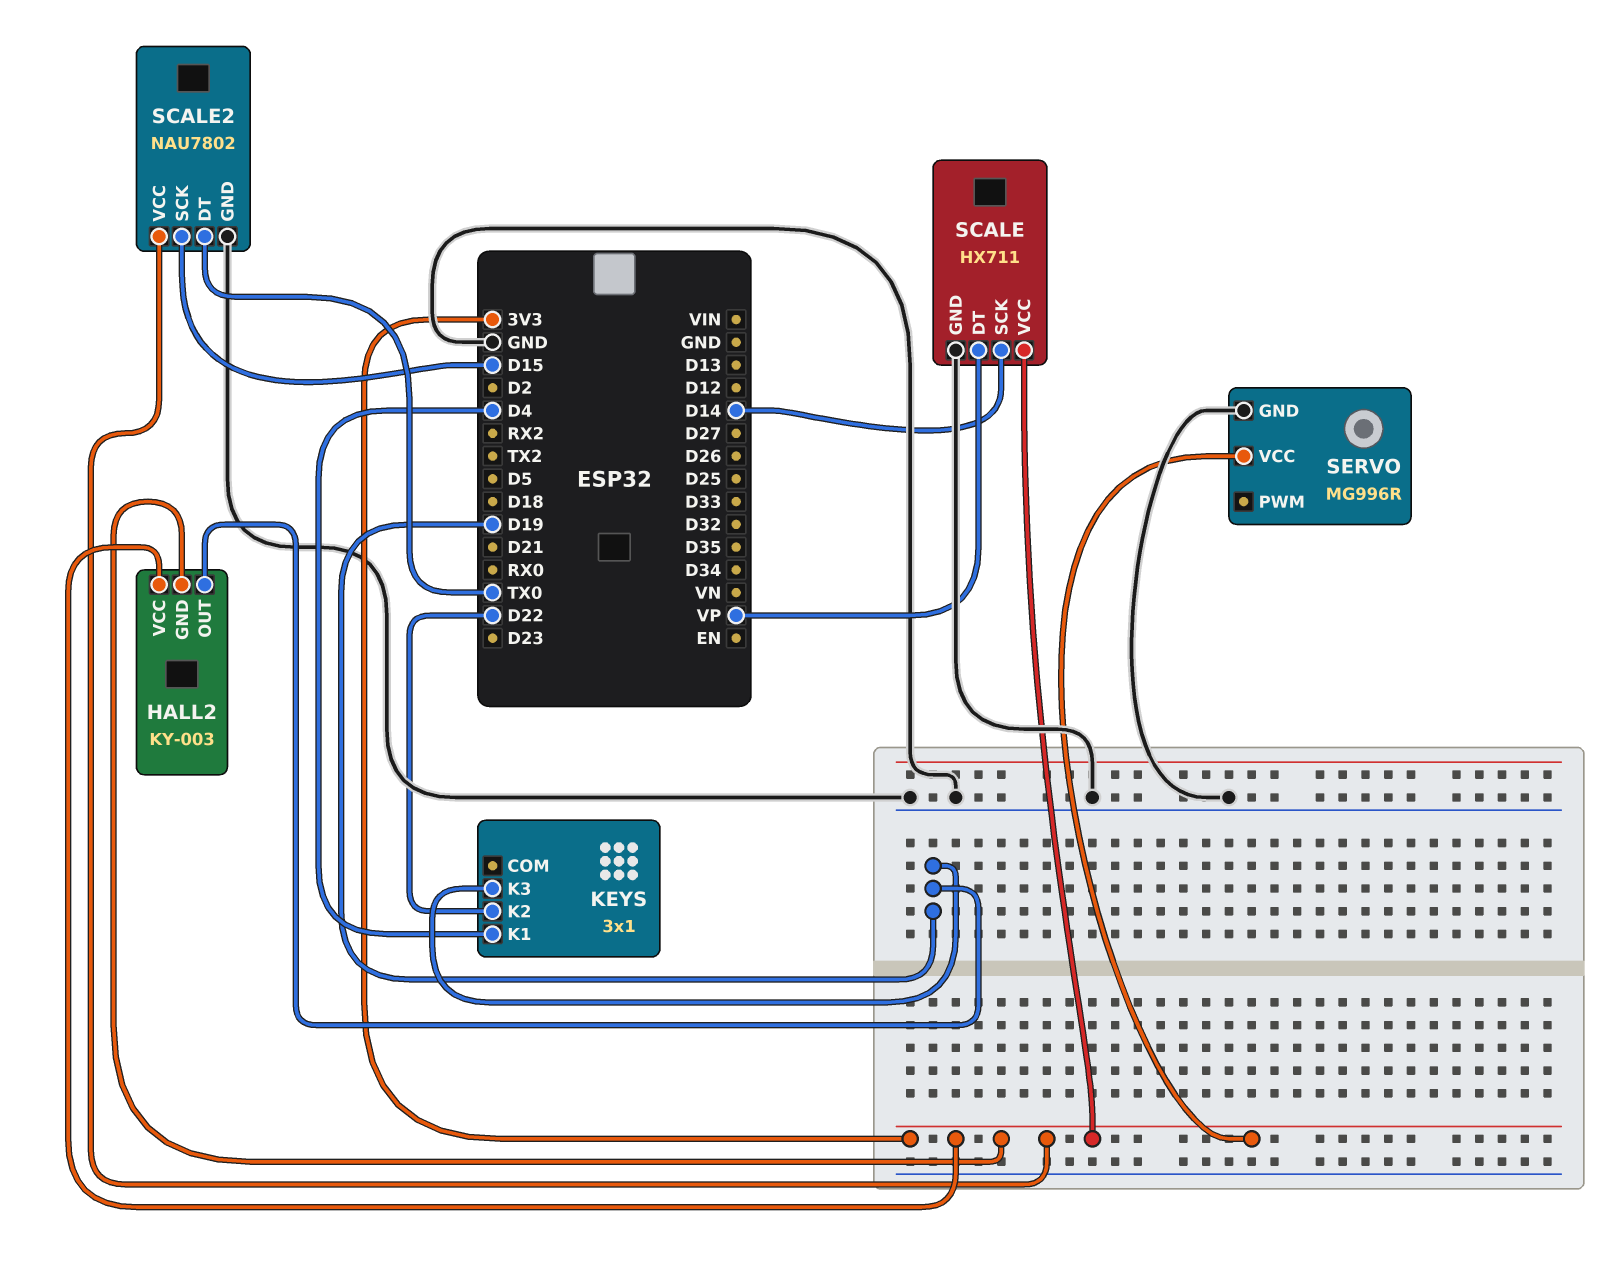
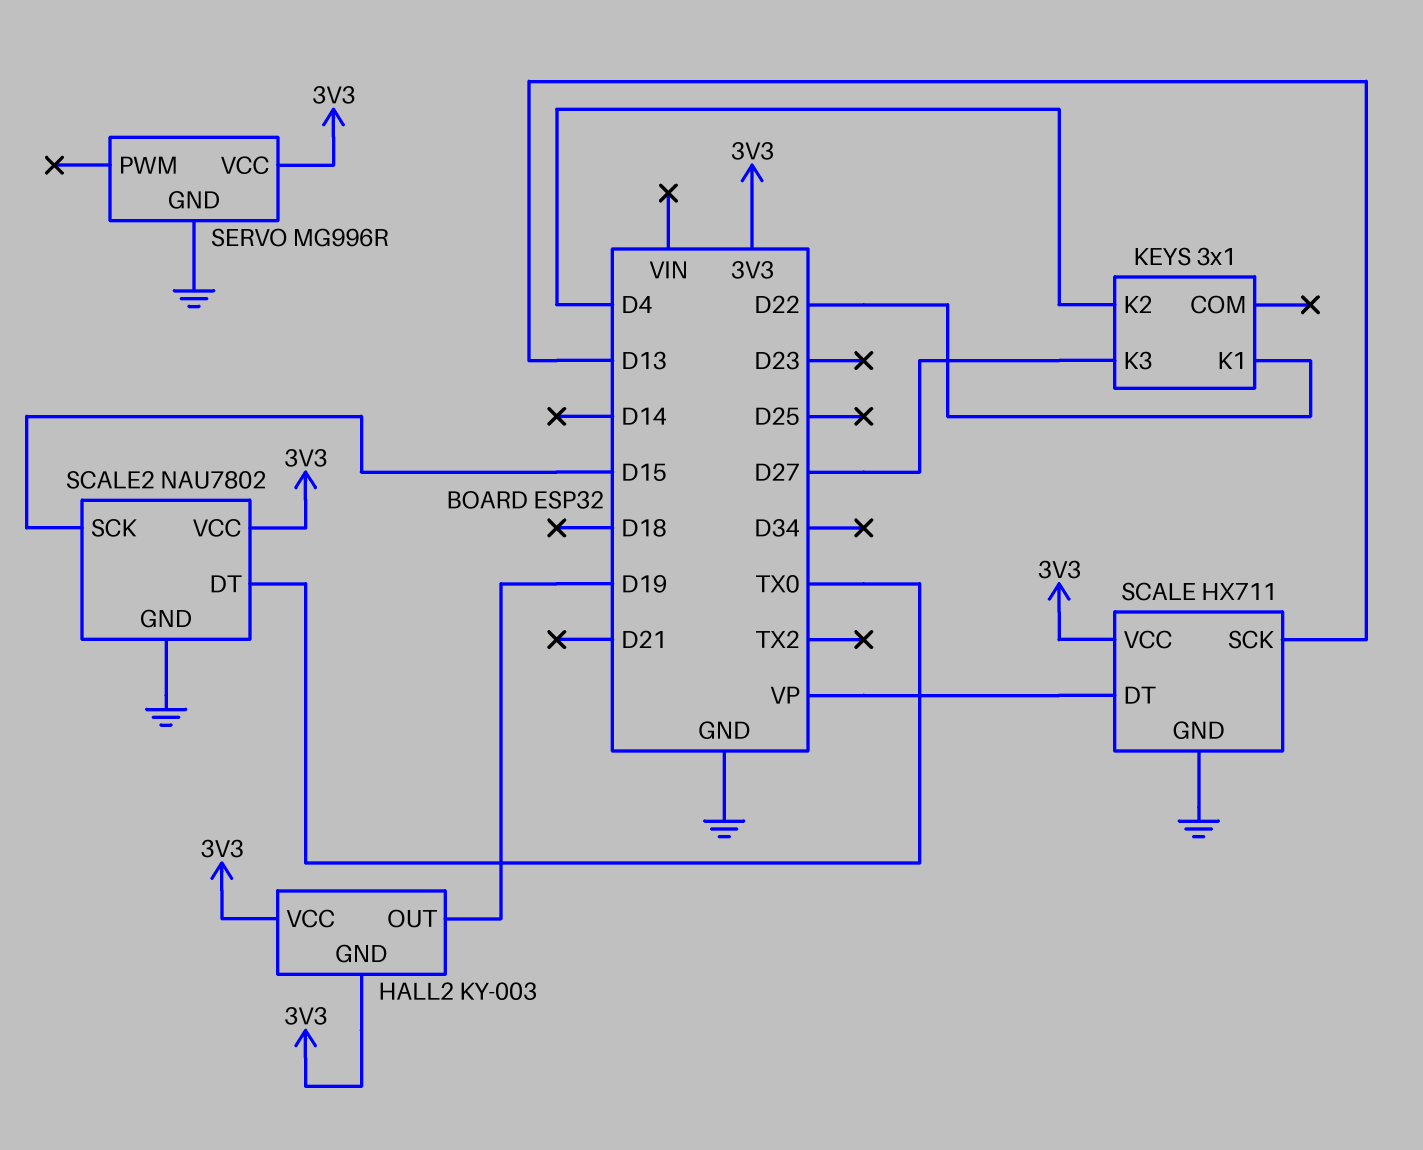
KEYS pin K1: D4 -> D22
KEYS pin K2: D22 -> D4
KEYS pin K3: D19 -> D27
SCALE pin SCK: D14 -> D13

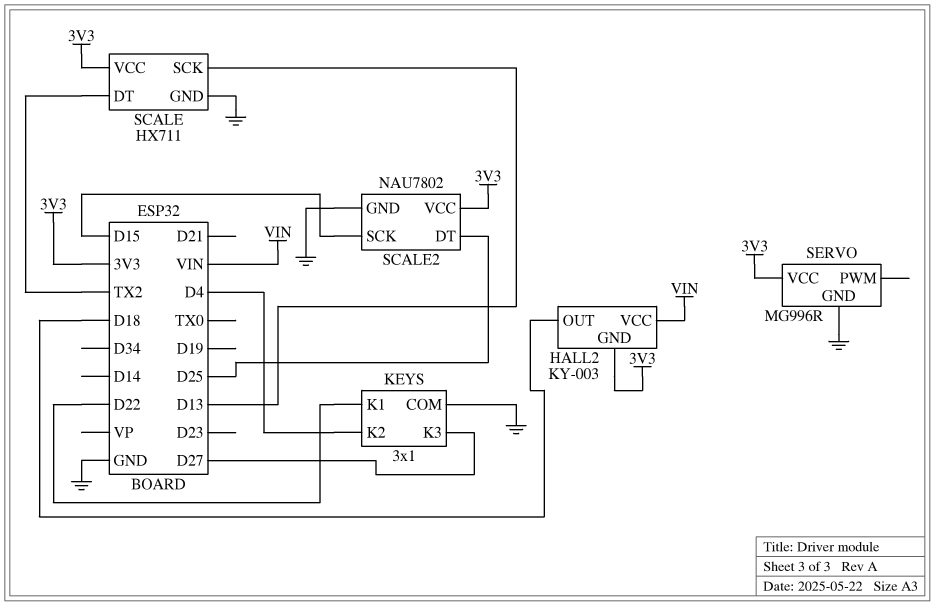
HALL2 pin OUT: D19 -> D18
HALL2 pin VCC: 3V3 -> VIN
KEYS pin COM: none -> GND
SCALE pin DT: VP -> TX2
SCALE2 pin DT: TX0 -> D25

